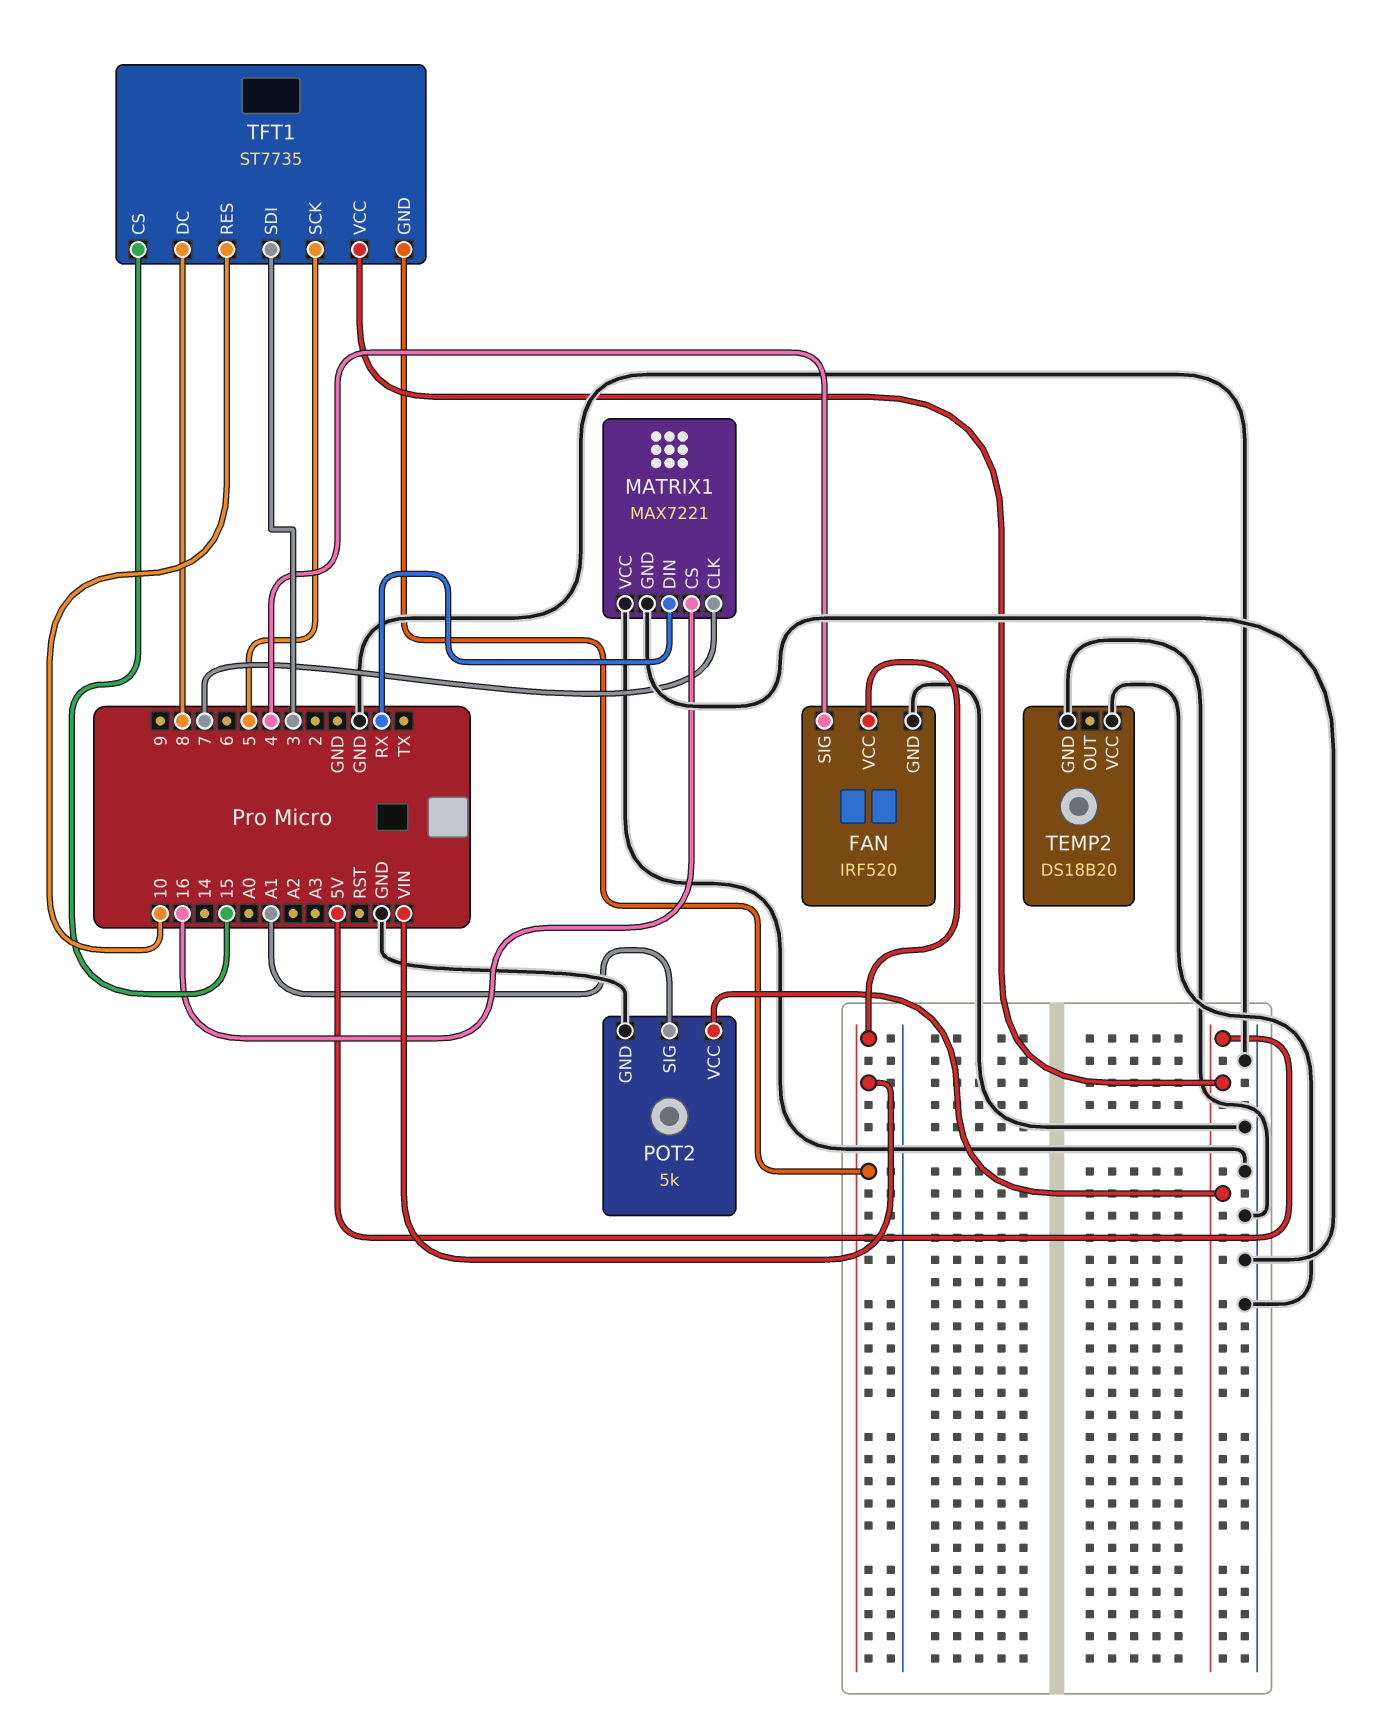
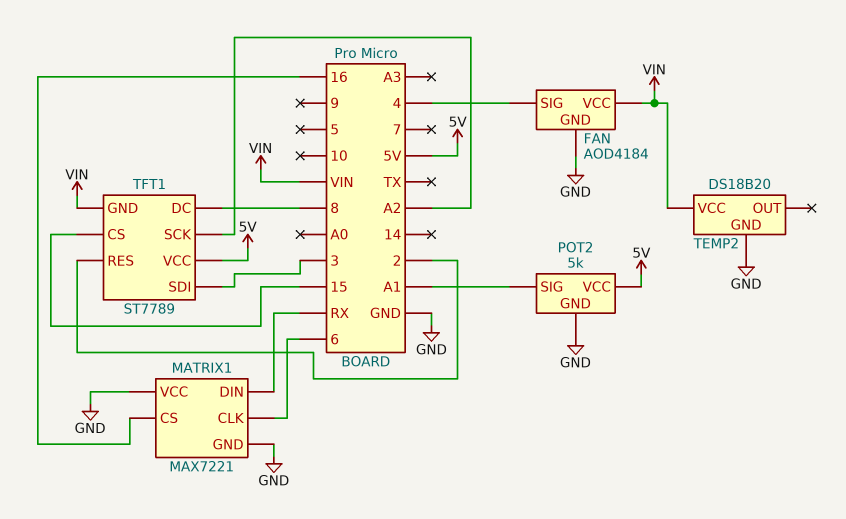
FAN: IRF520 -> AOD4184
MATRIX1 pin CLK: 7 -> 6
TEMP2 pin VCC: GND -> VIN
TFT1: ST7735 -> ST7789
TFT1 pin RES: 10 -> 2
TFT1 pin SCK: 5 -> A2

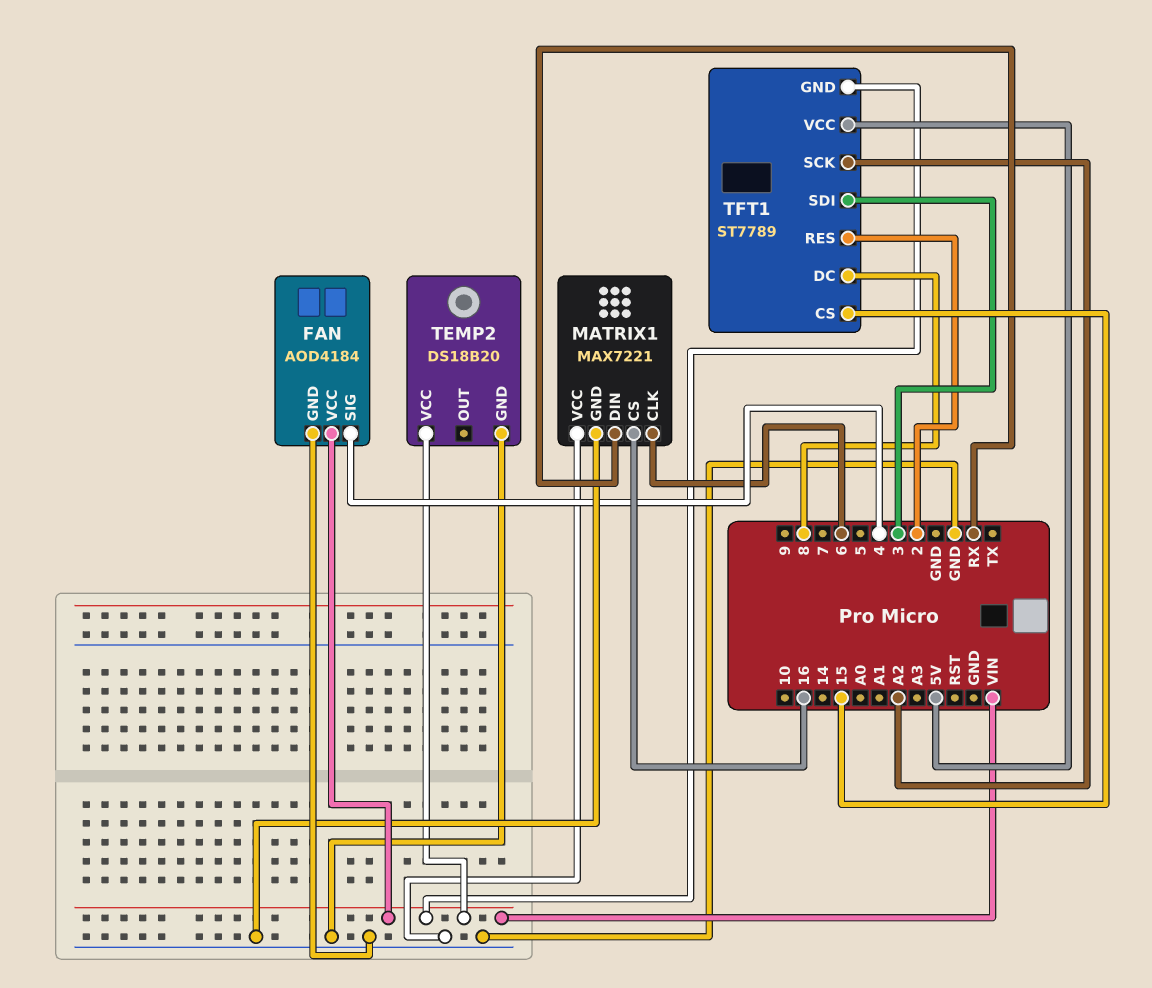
POT2: 5k -> none
POT2 pin GND: GND -> none
POT2 pin SIG: A1 -> none
POT2 pin VCC: 5V -> none

